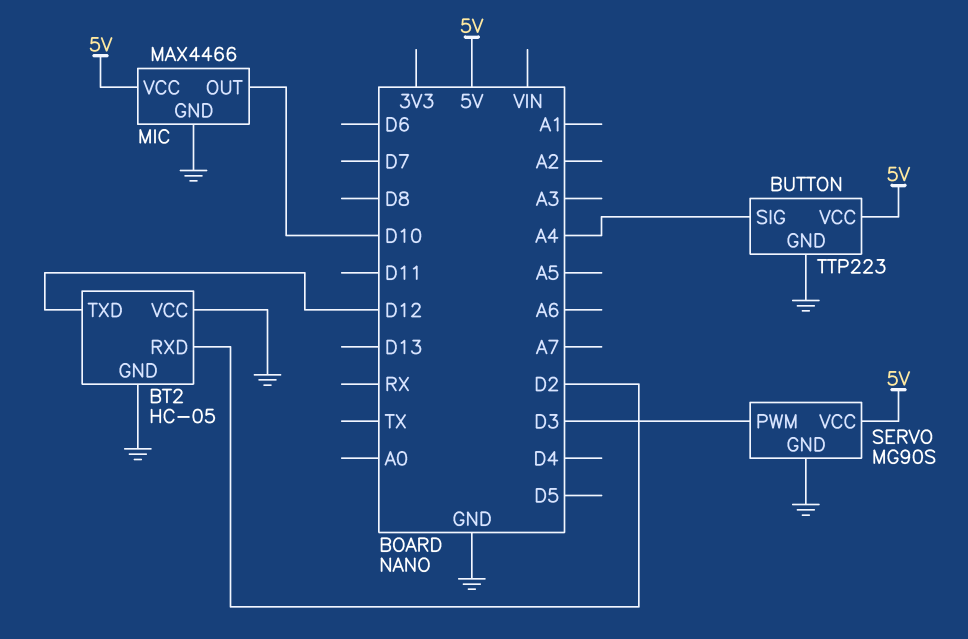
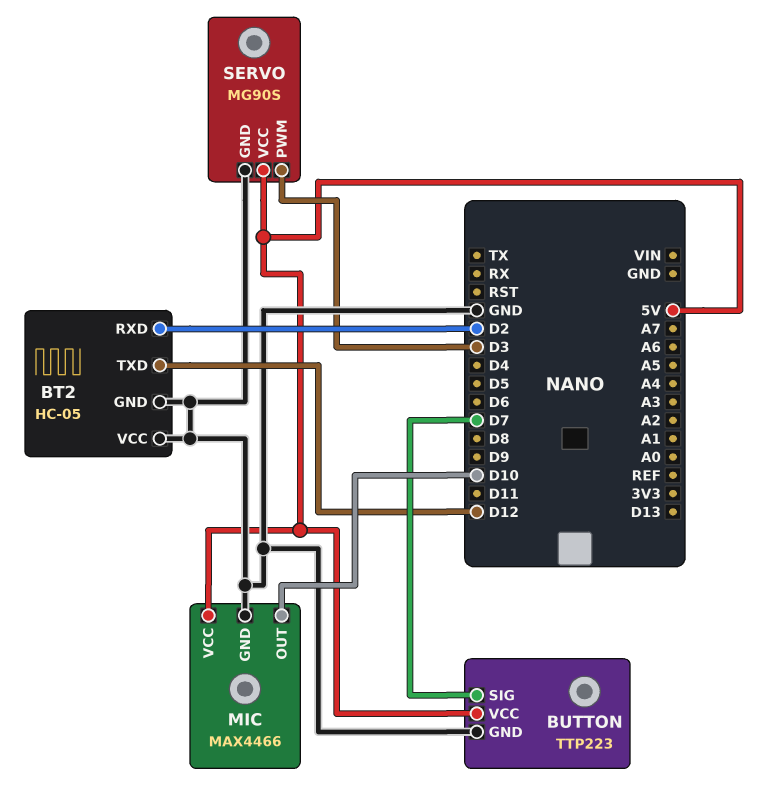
BUTTON pin SIG: A4 -> D7

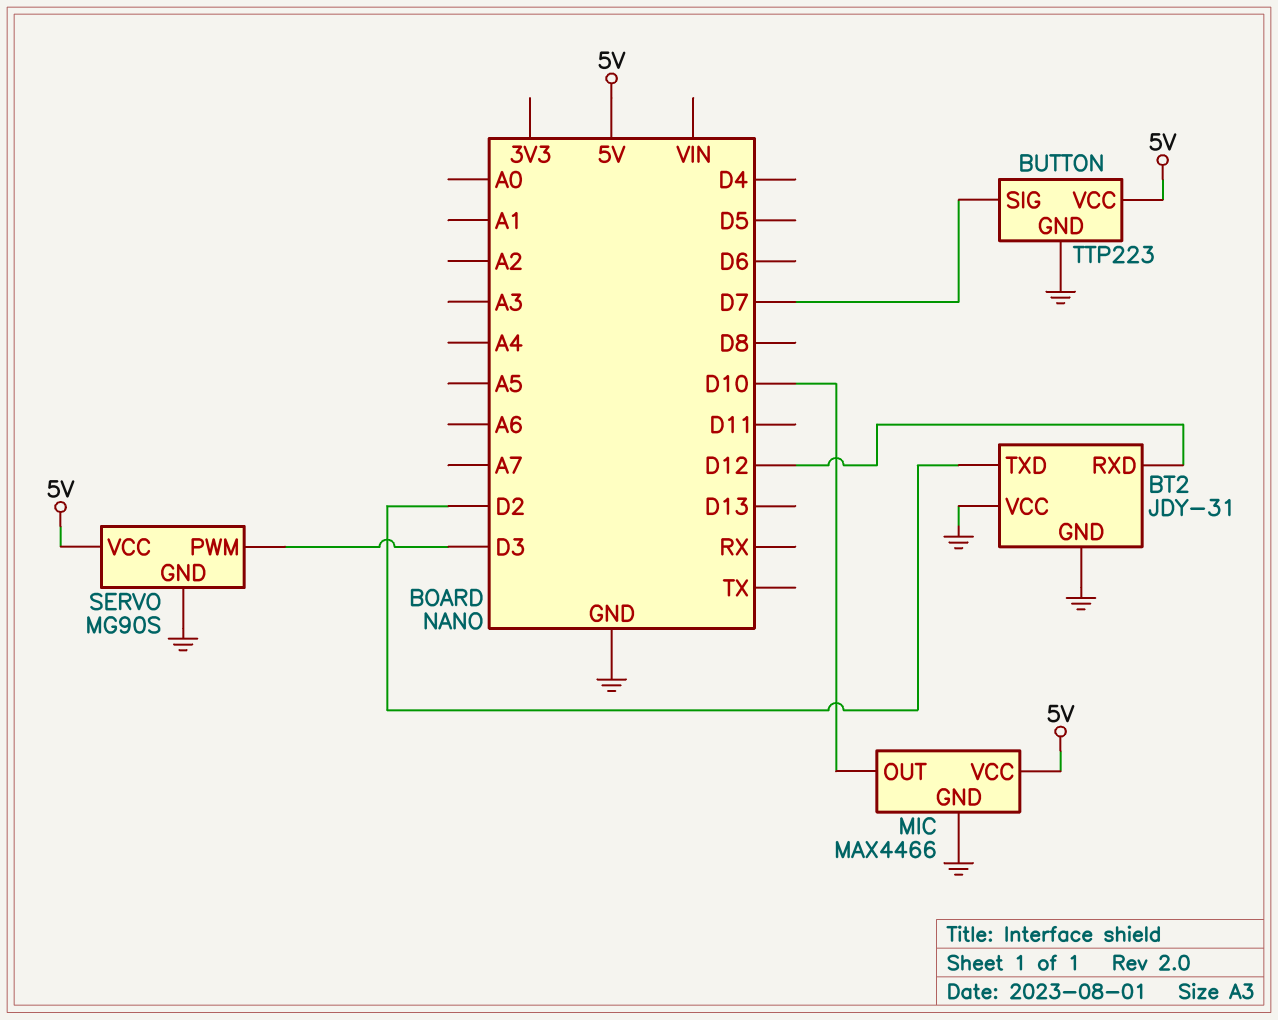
BT2: HC-05 -> JDY-31
BT2 pin RXD: D2 -> D12
BT2 pin TXD: D12 -> D2

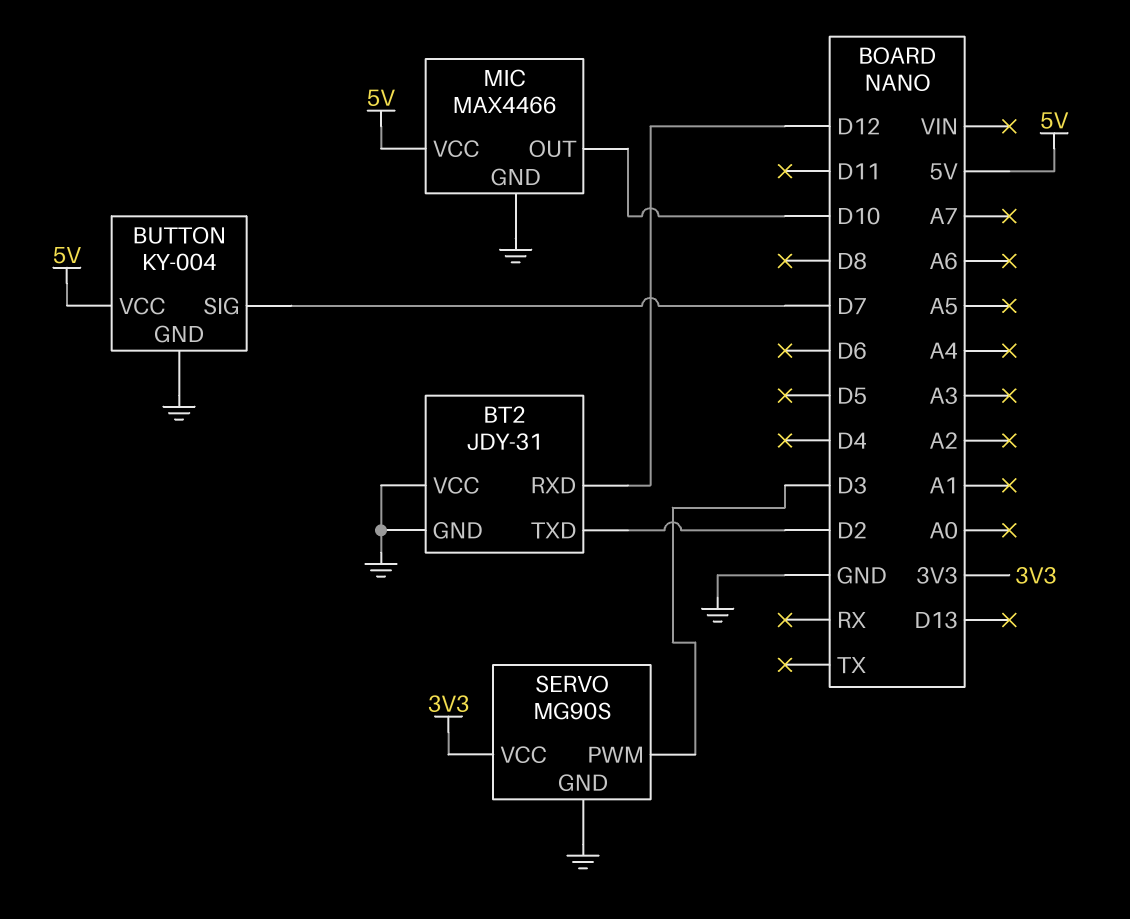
BUTTON: TTP223 -> KY-004
SERVO pin VCC: 5V -> 3V3

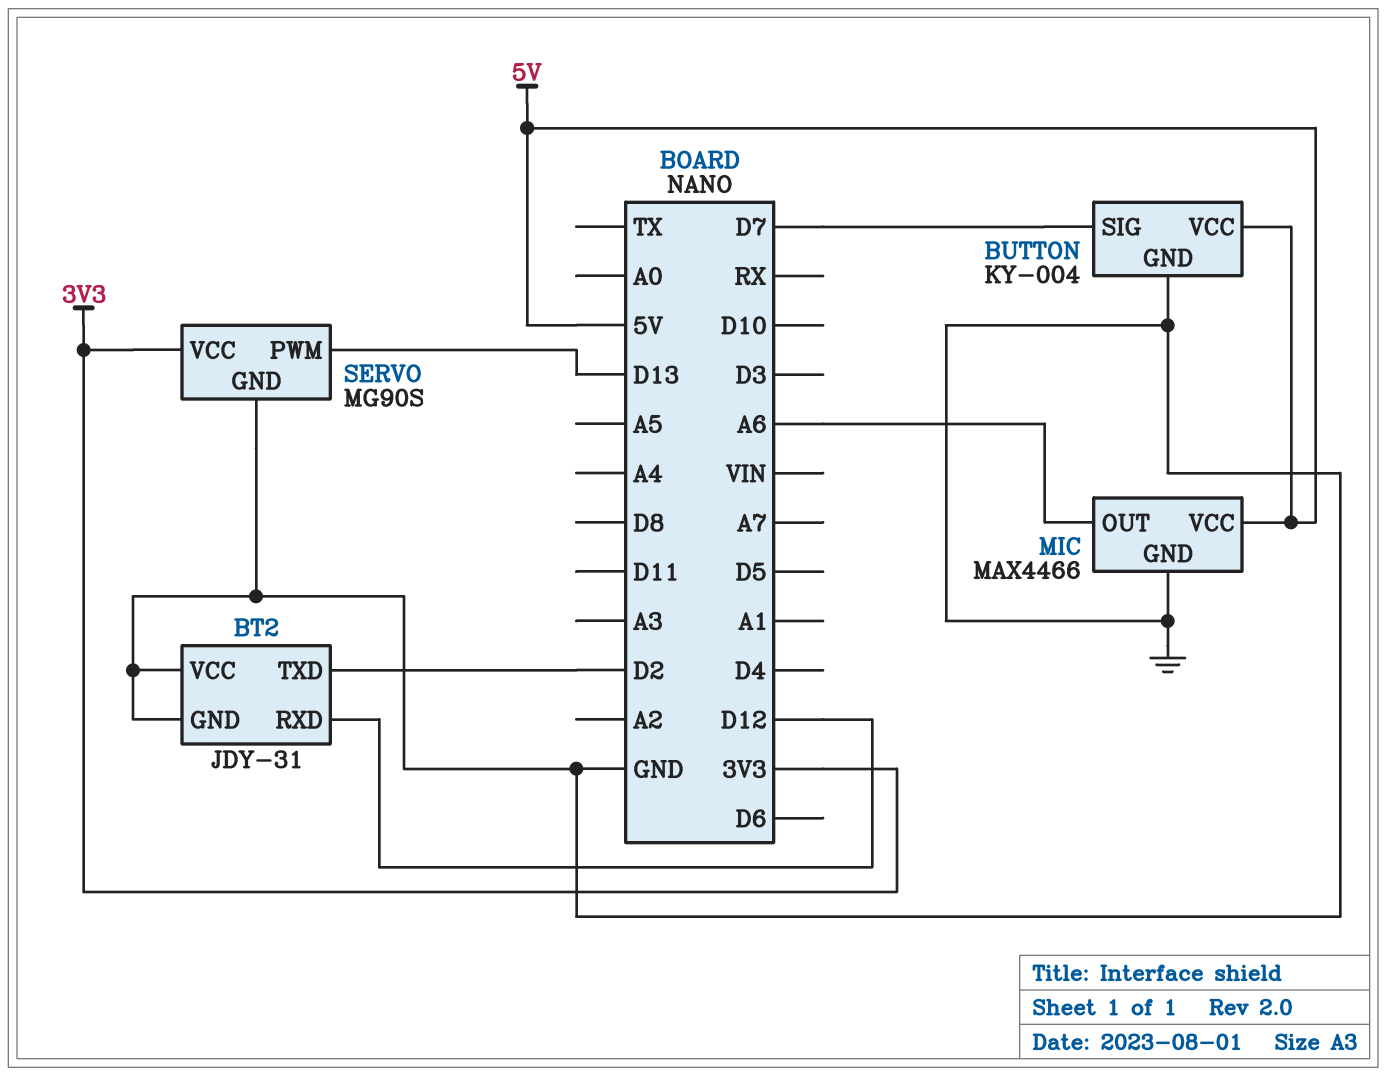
MIC pin OUT: D10 -> A6
SERVO pin PWM: D3 -> D13

